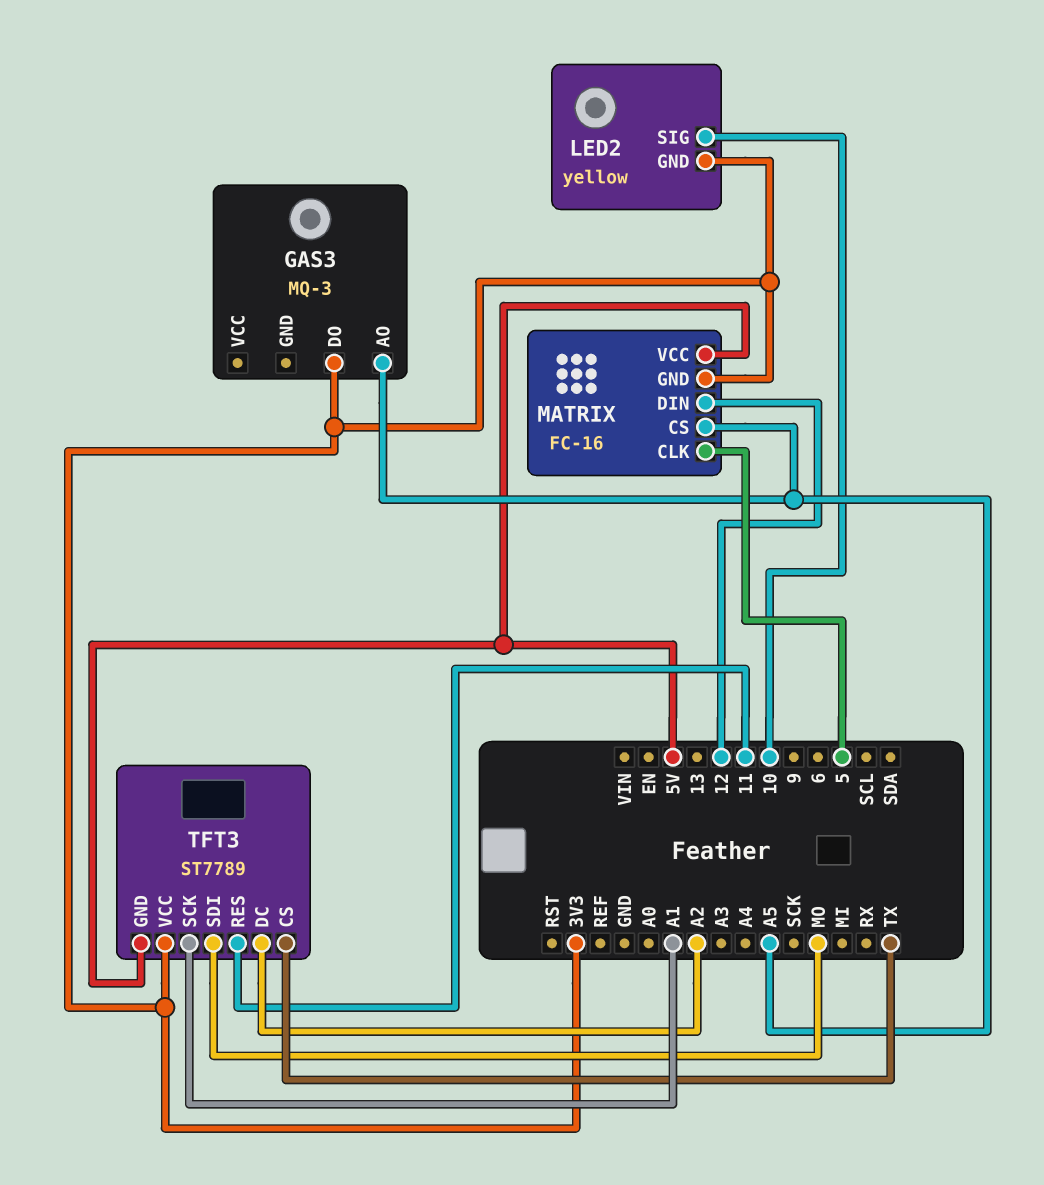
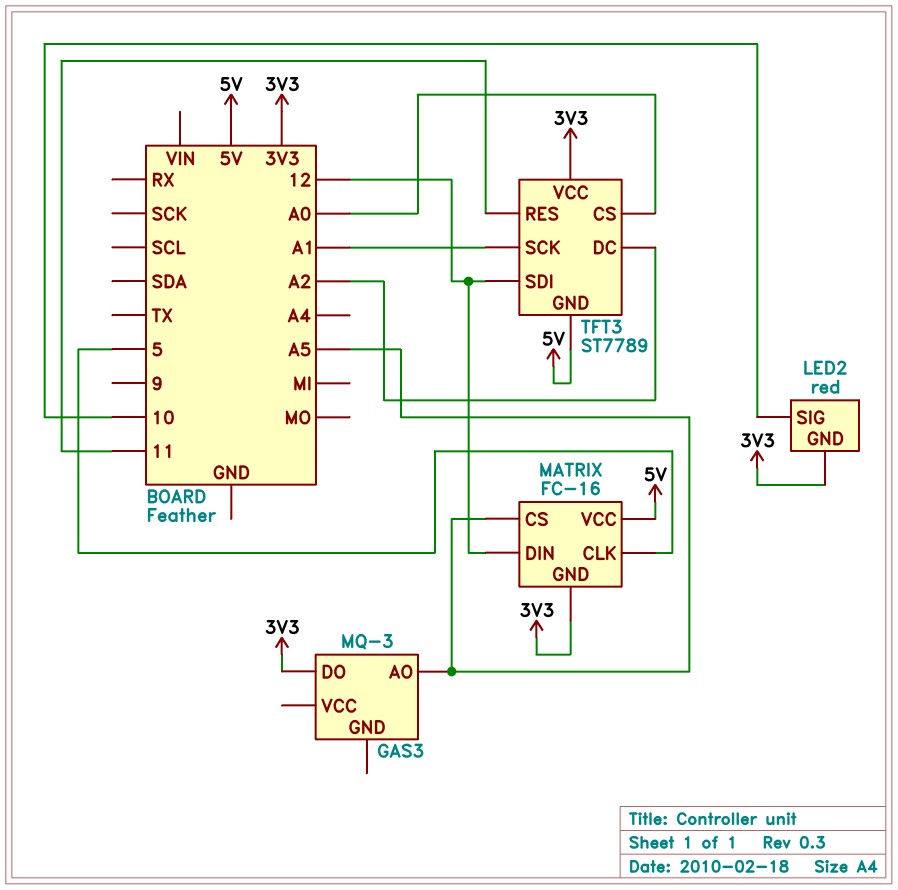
LED2: yellow -> red
TFT3 pin CS: TX -> A0
TFT3 pin SDI: MO -> 12

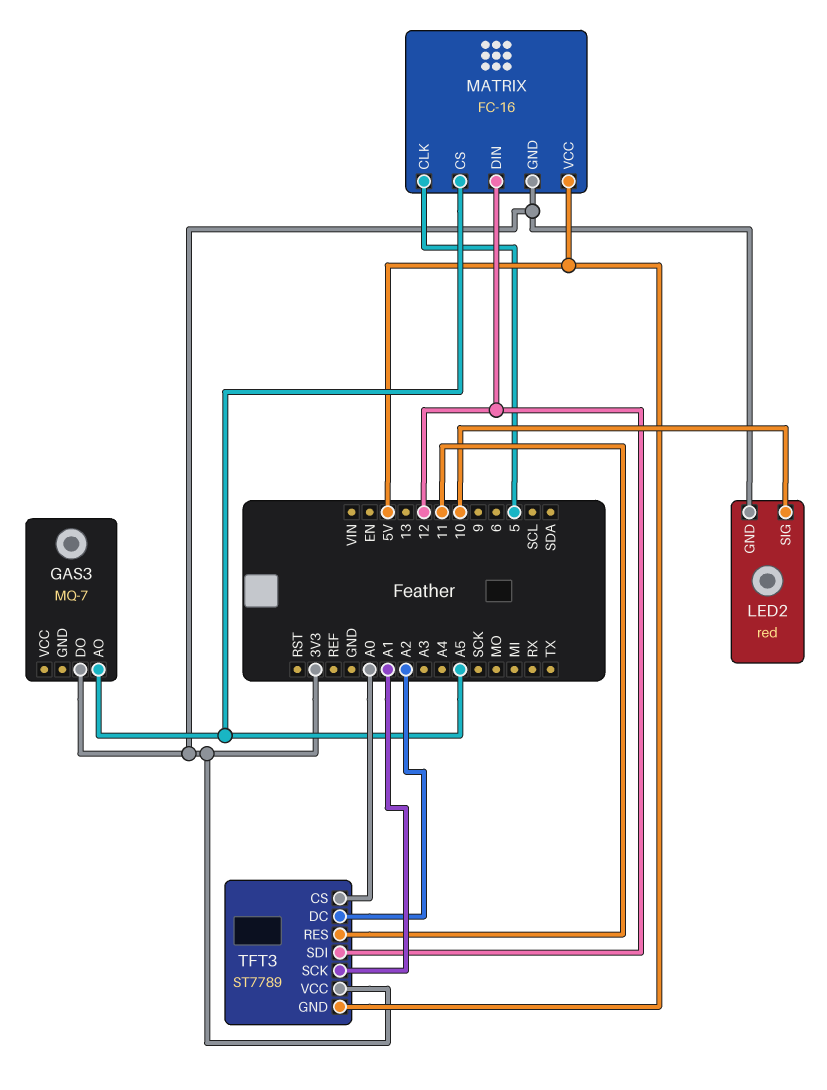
GAS3: MQ-3 -> MQ-7

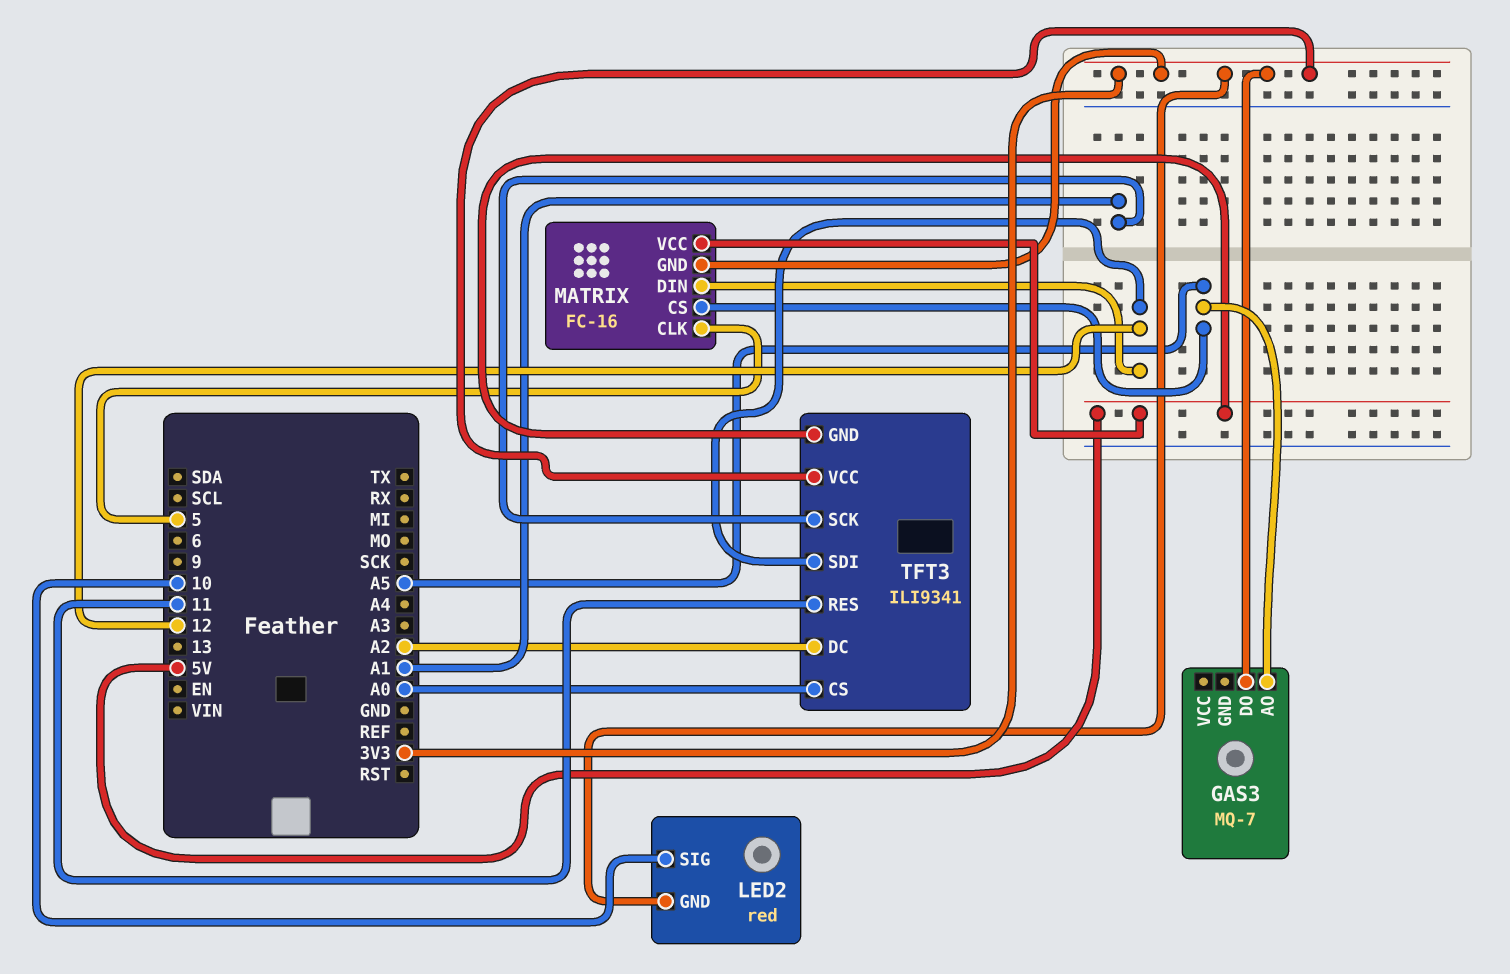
TFT3: ST7789 -> ILI9341

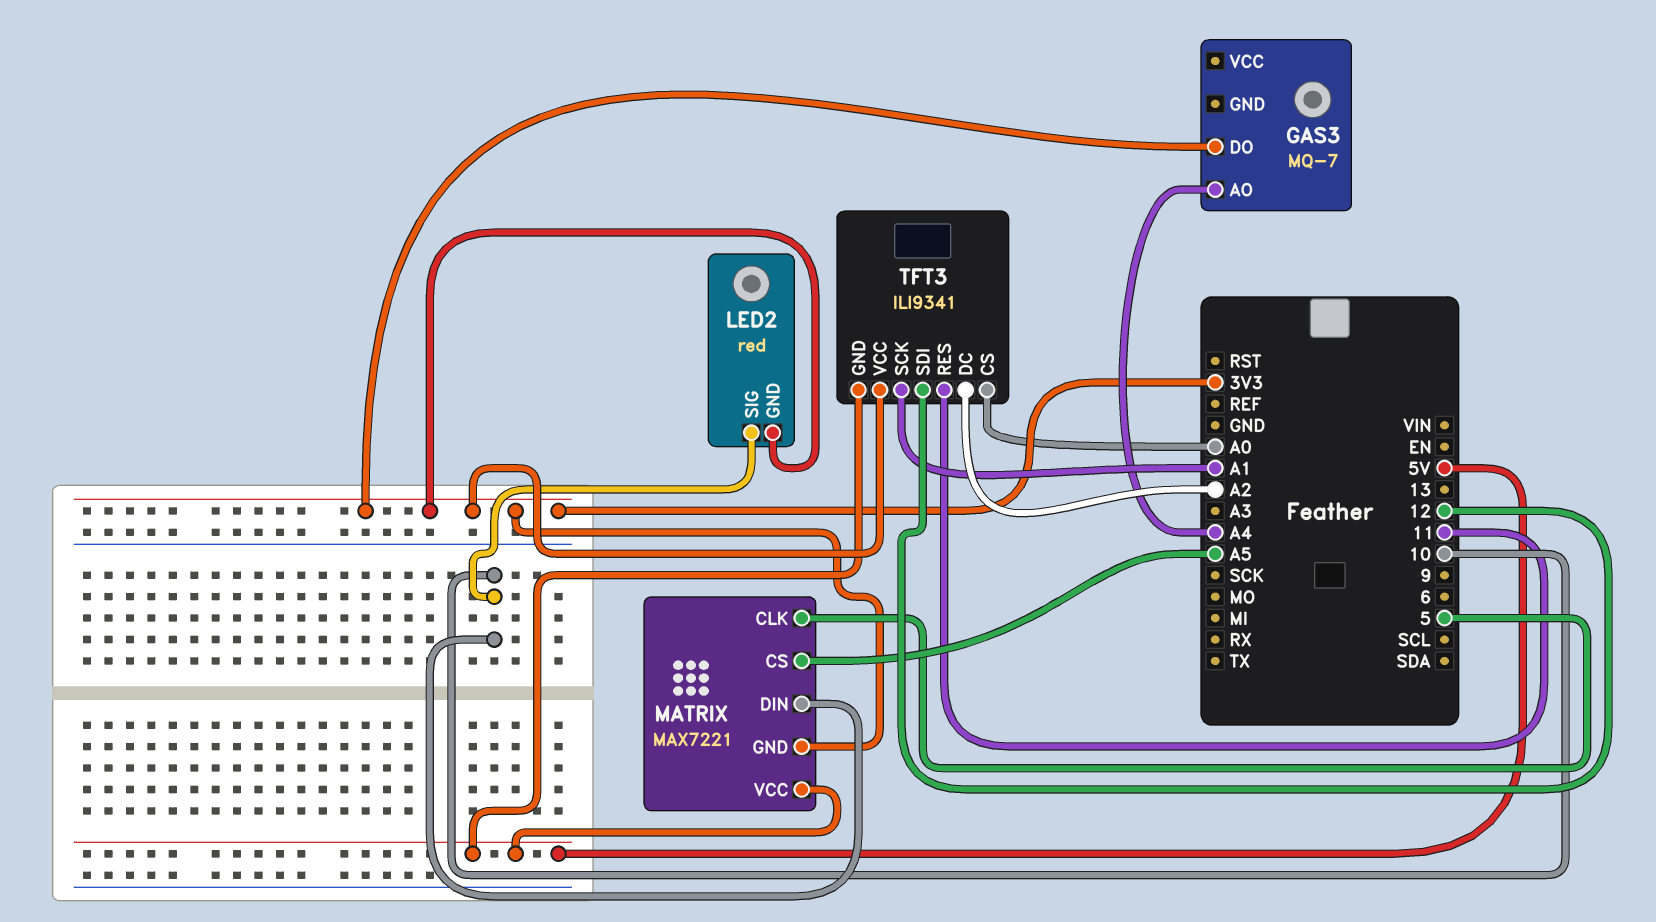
GAS3 pin AO: A5 -> A4
MATRIX: FC-16 -> MAX7221
MATRIX pin DIN: 12 -> 10

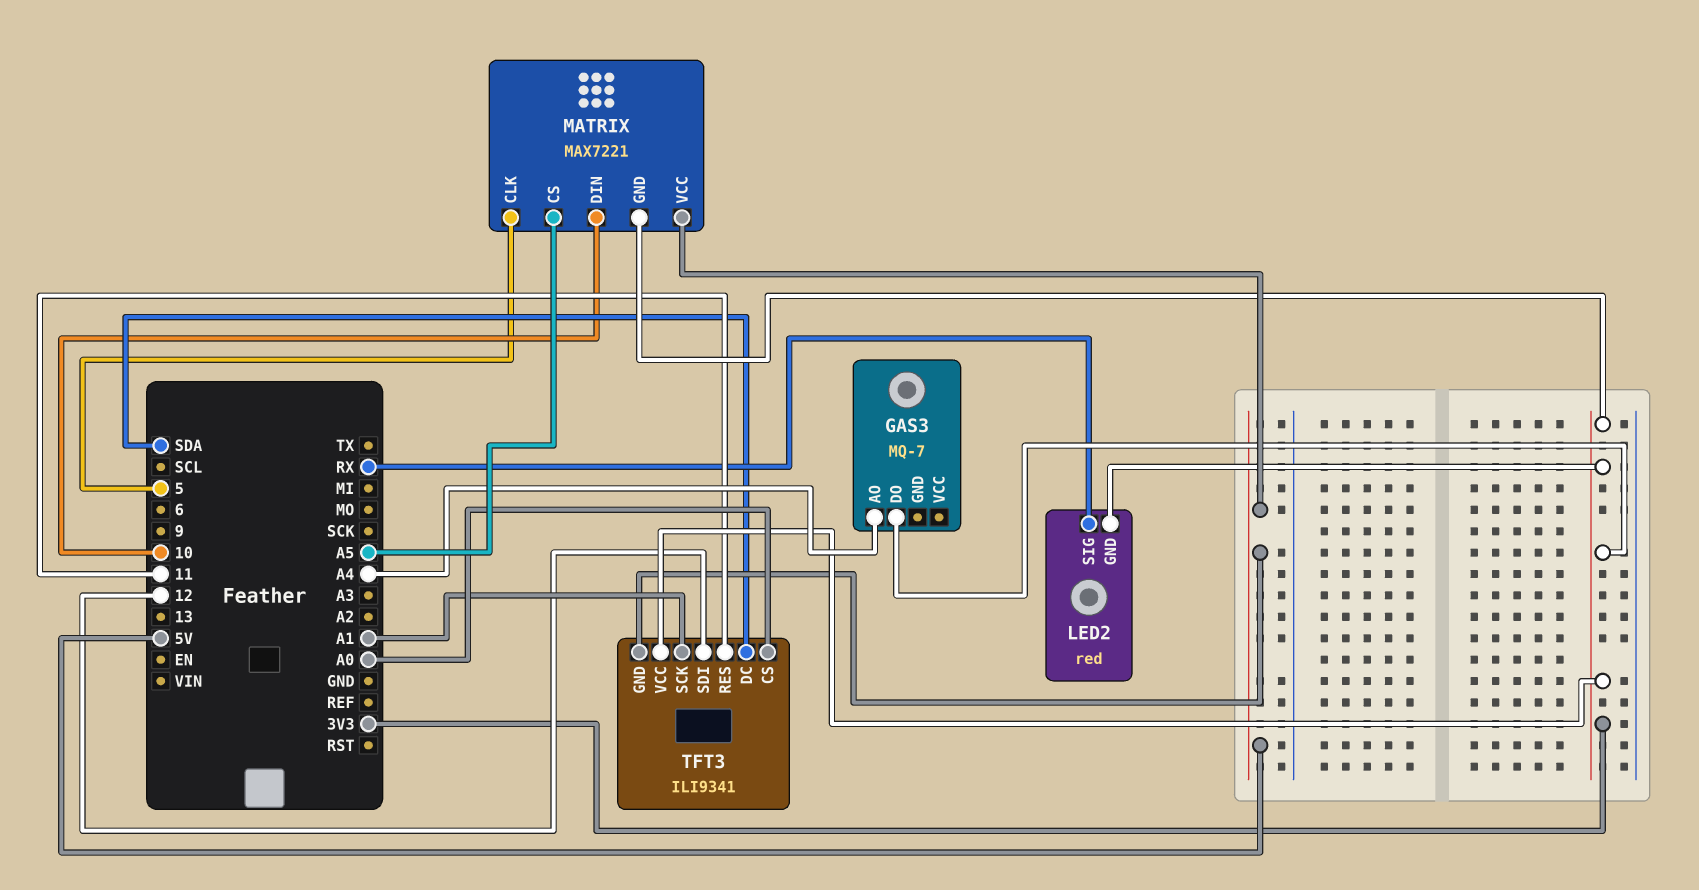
LED2 pin SIG: 10 -> RX
TFT3 pin DC: A2 -> SDA

